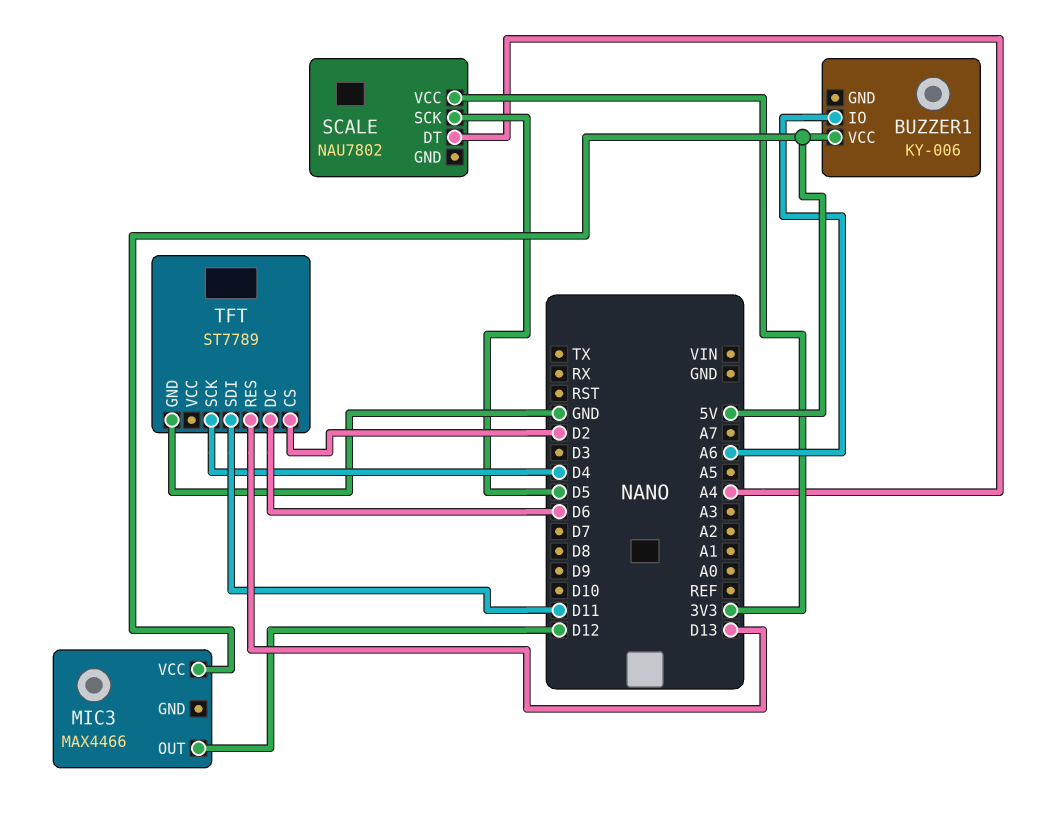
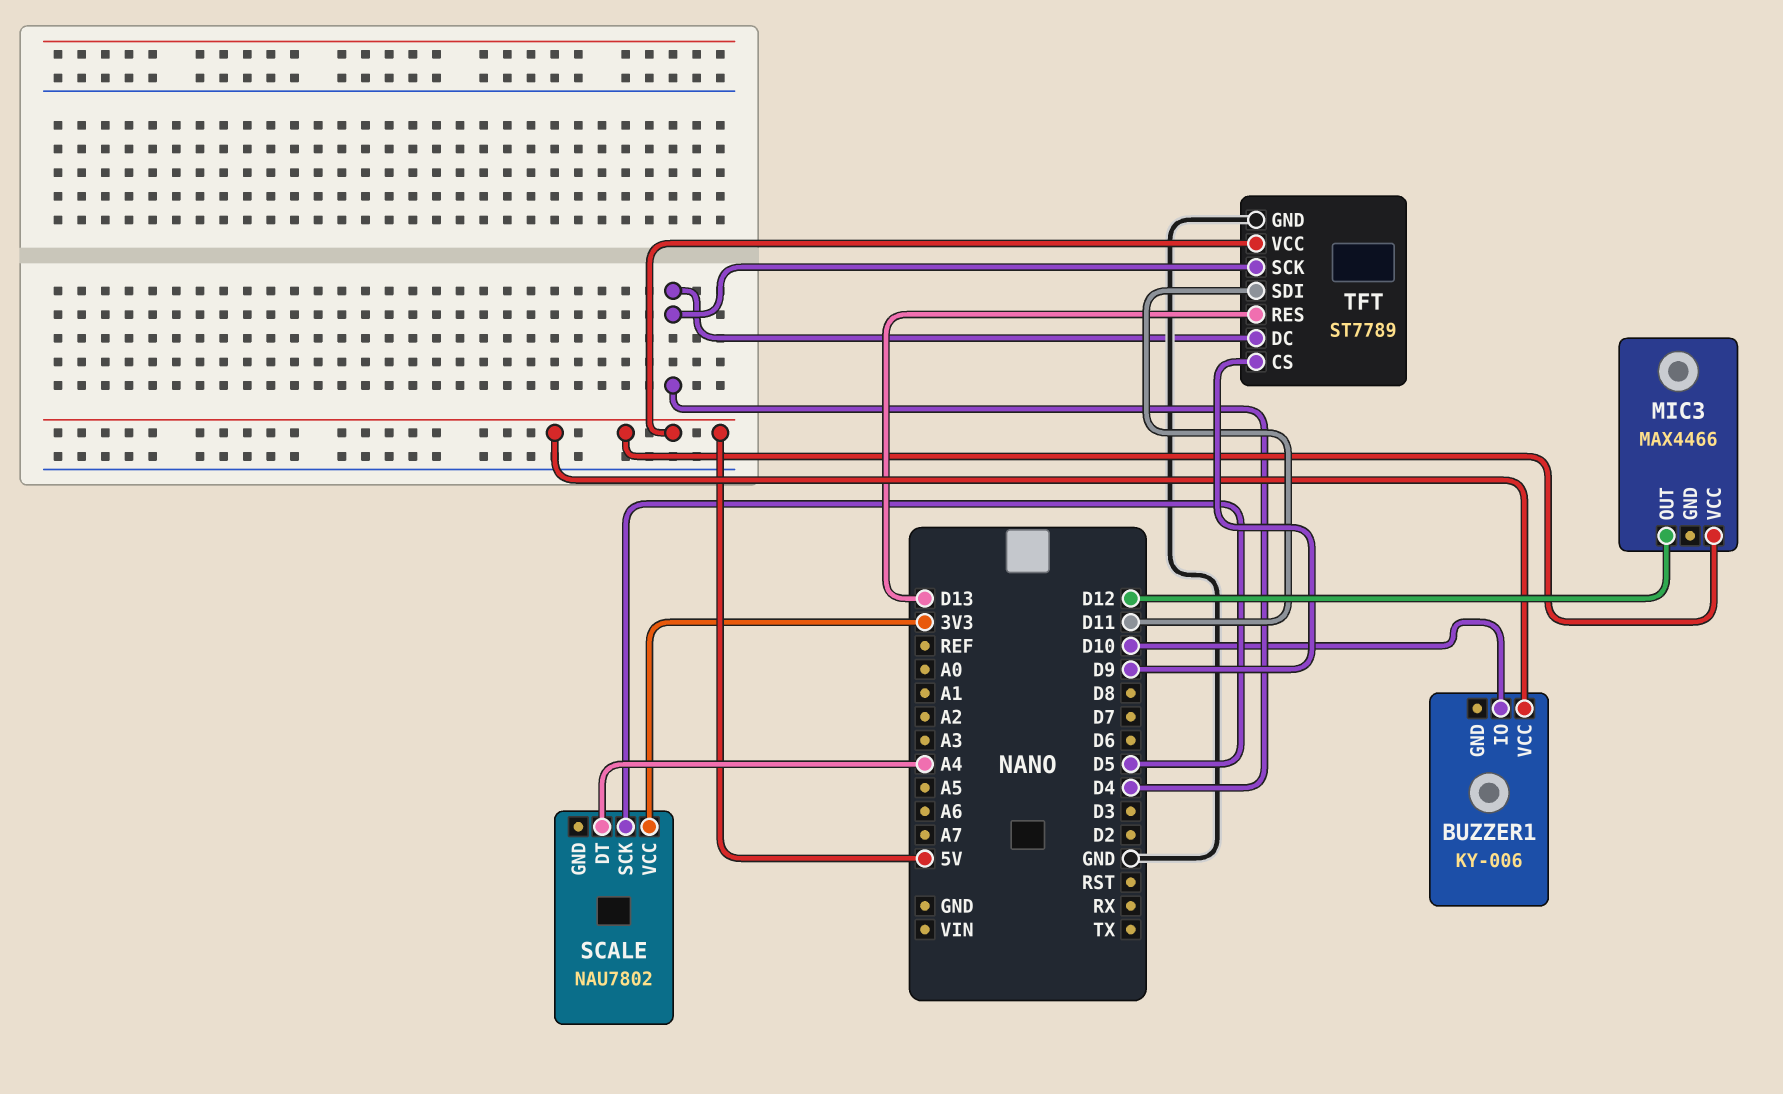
BUZZER1 pin IO: A6 -> D10
TFT pin CS: D2 -> D9
TFT pin DC: D6 -> D4
TFT pin VCC: none -> 5V

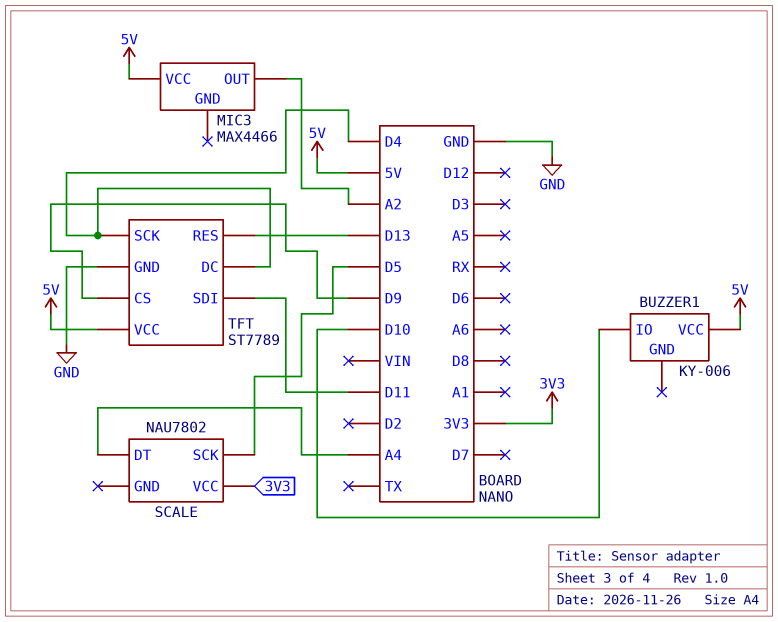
MIC3 pin OUT: D12 -> A2

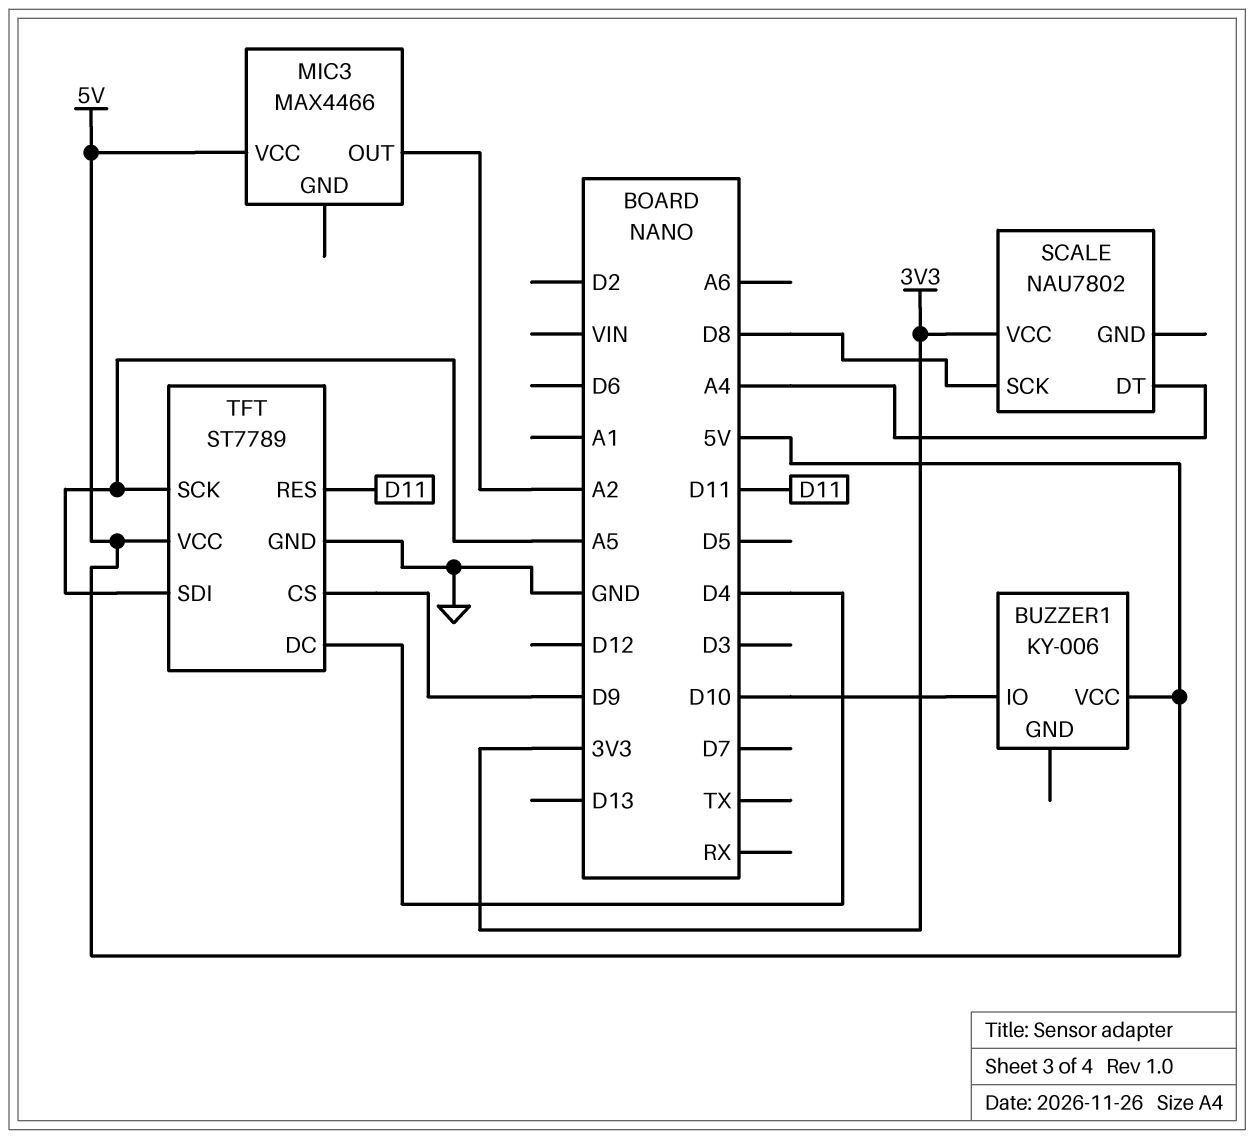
SCALE pin SCK: D5 -> D8
TFT pin RES: D13 -> D11
TFT pin SCK: D4 -> A5
TFT pin SDI: D11 -> A5

